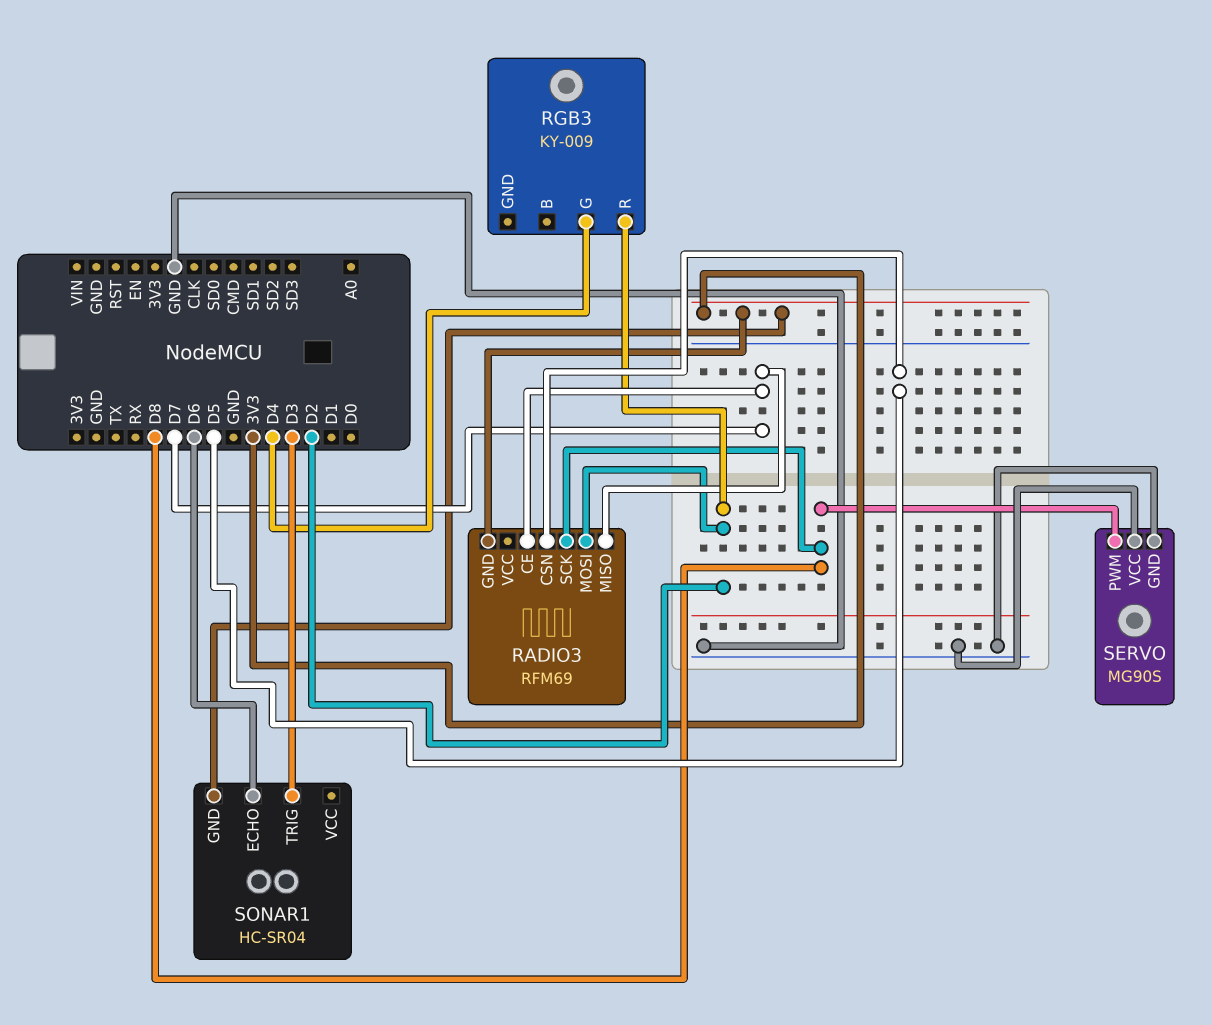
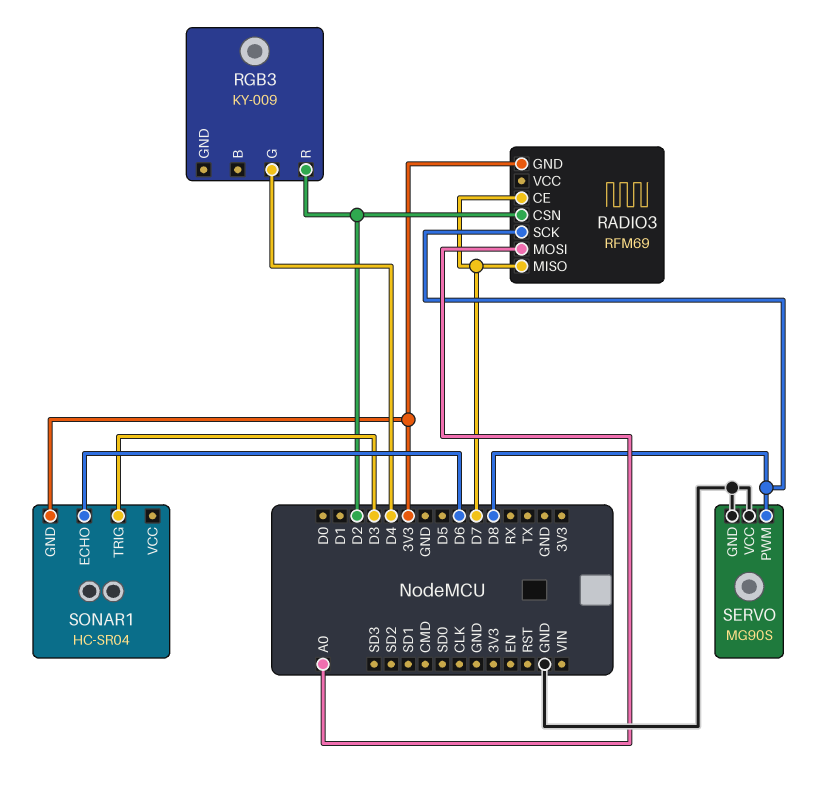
RADIO3 pin CSN: D5 -> D2
RADIO3 pin MOSI: D2 -> A0

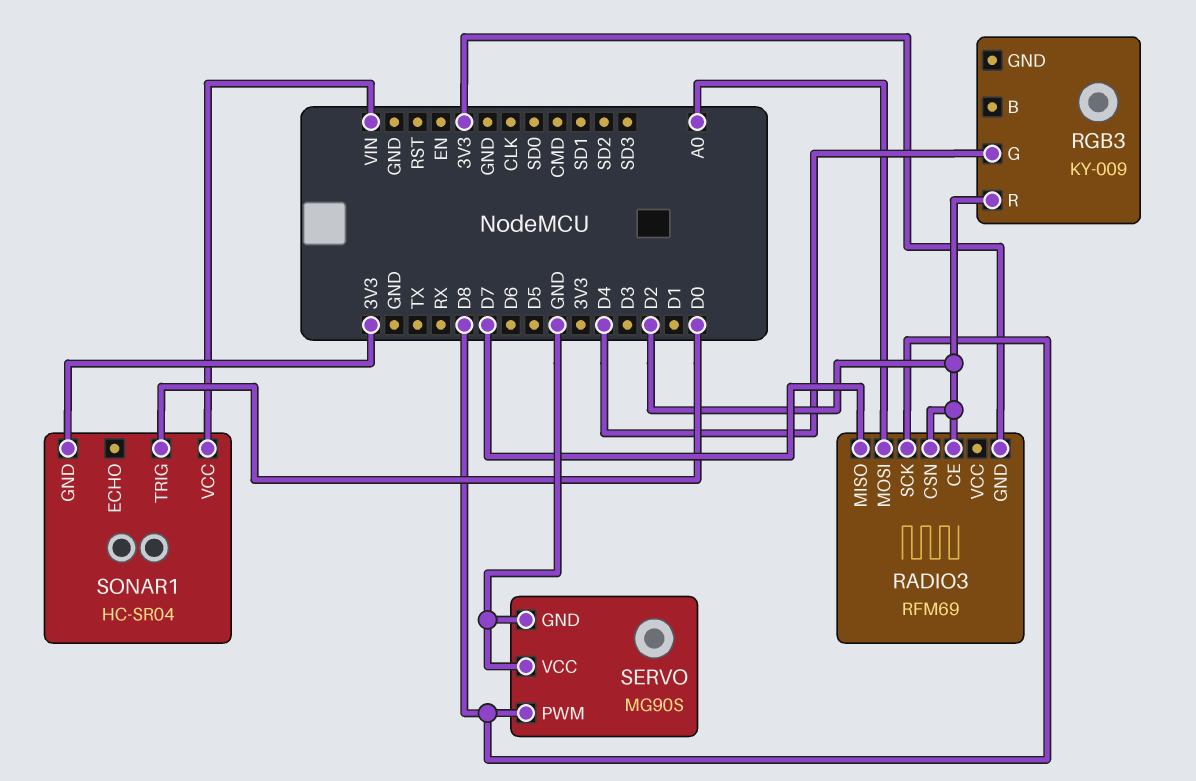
RADIO3 pin CE: D7 -> D2
SONAR1 pin ECHO: D6 -> none
SONAR1 pin TRIG: D3 -> D0
SONAR1 pin VCC: none -> VIN

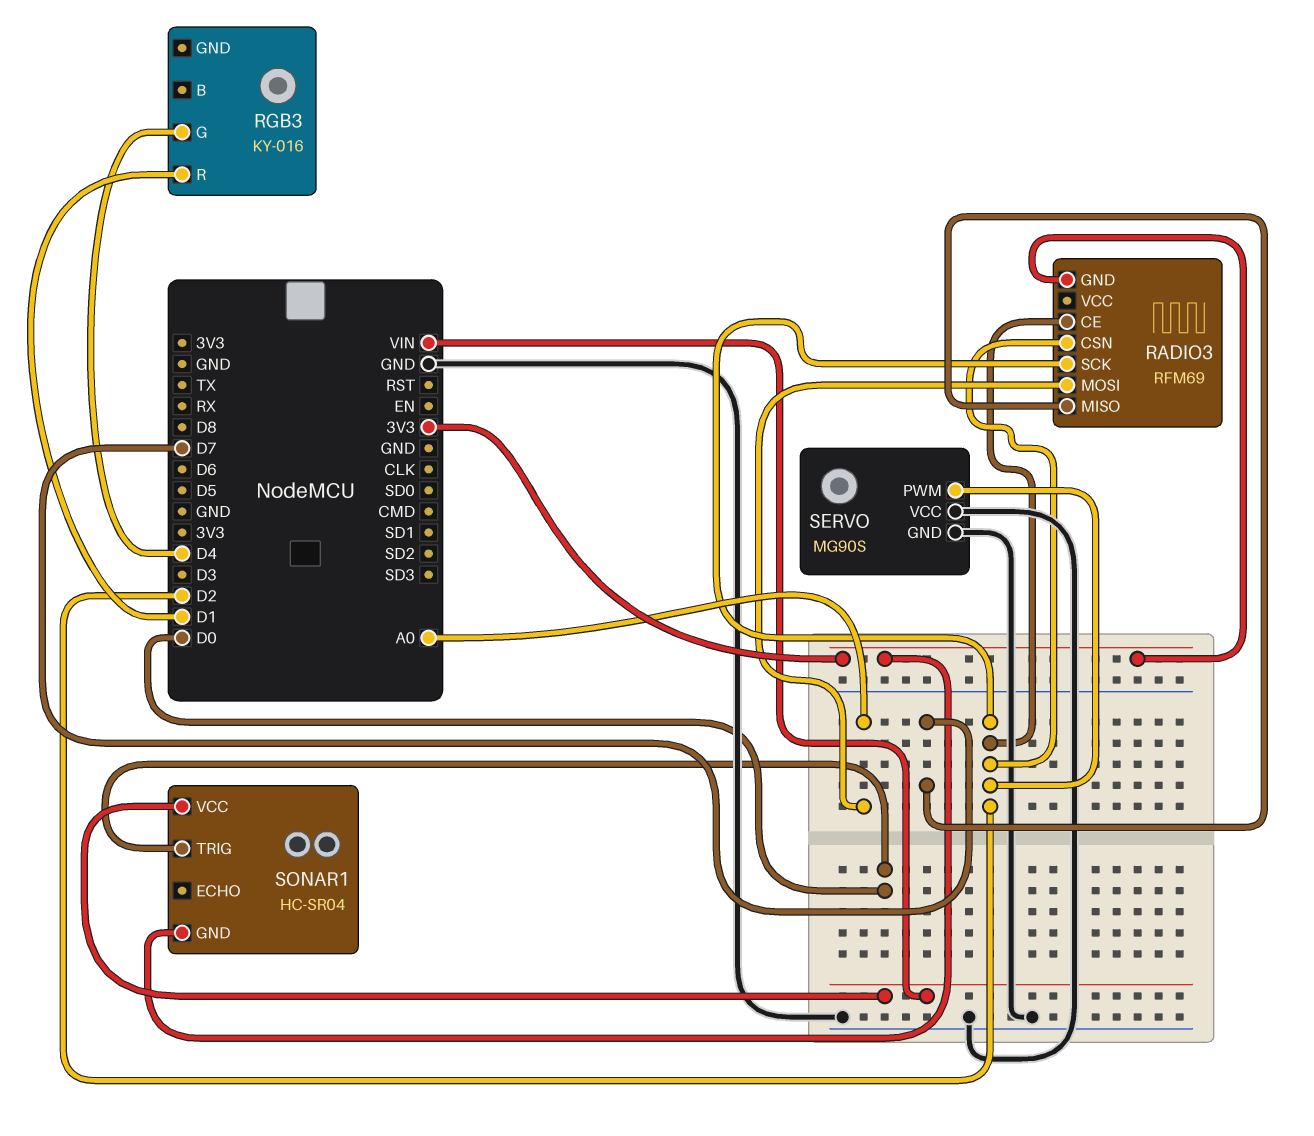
RADIO3 pin SCK: D8 -> D2
RGB3: KY-009 -> KY-016
RGB3 pin R: D2 -> D1
SERVO pin PWM: D8 -> D2

